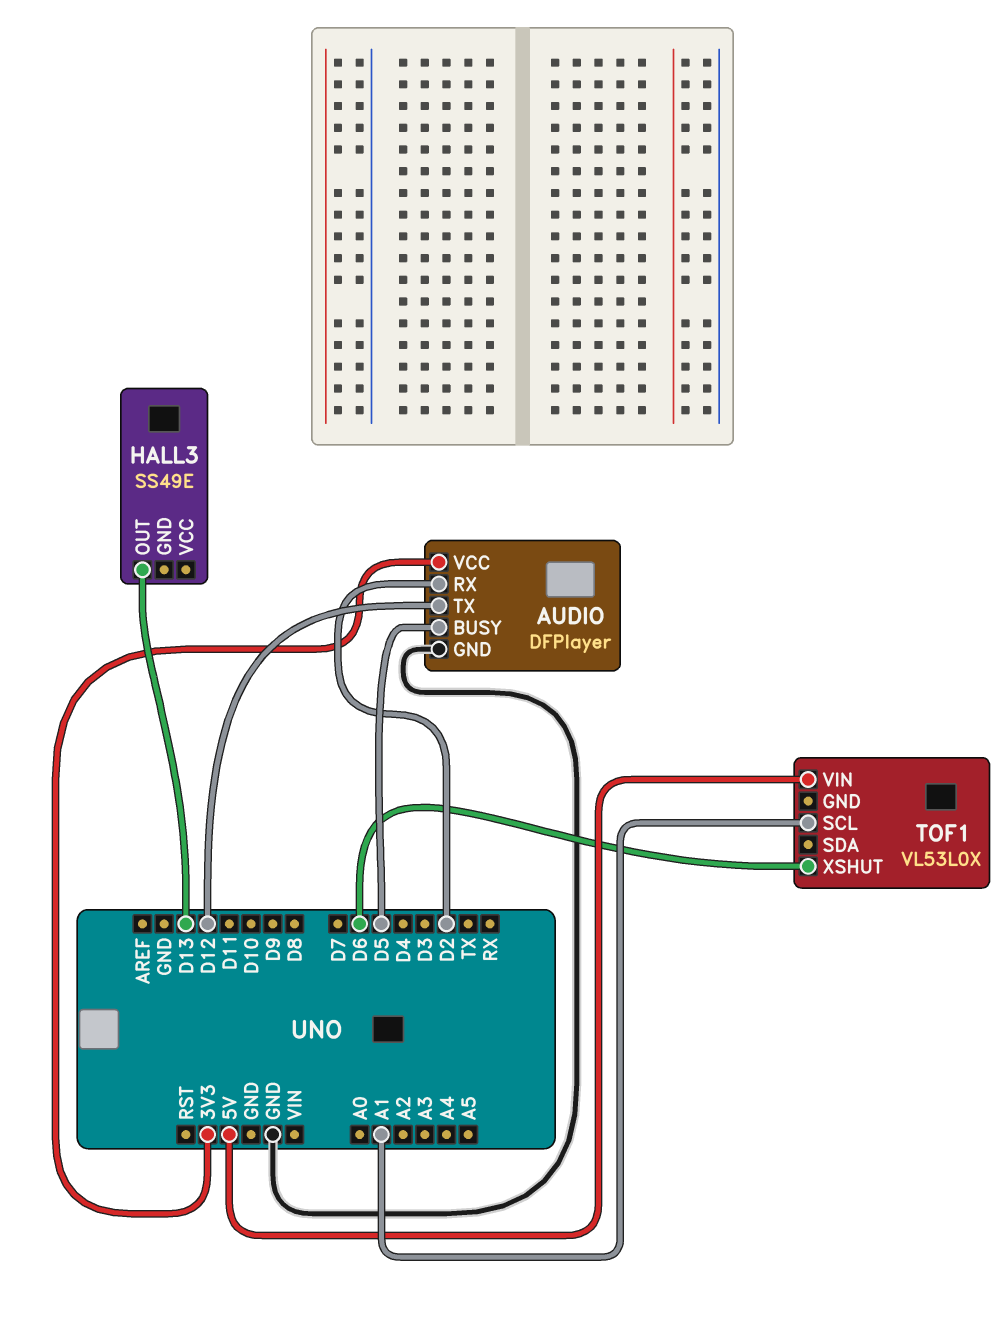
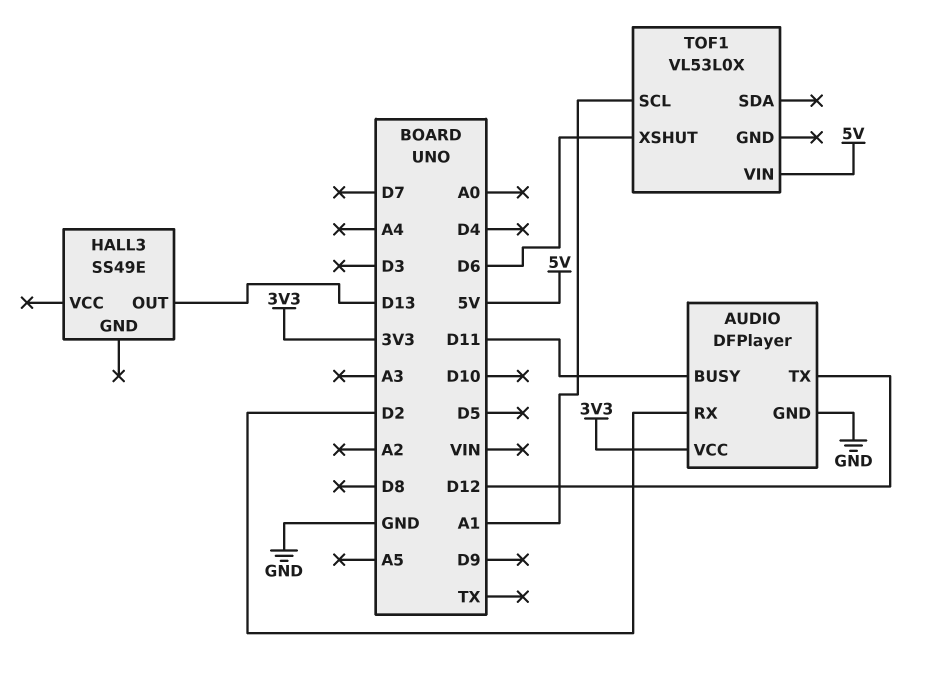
AUDIO pin BUSY: D5 -> D11

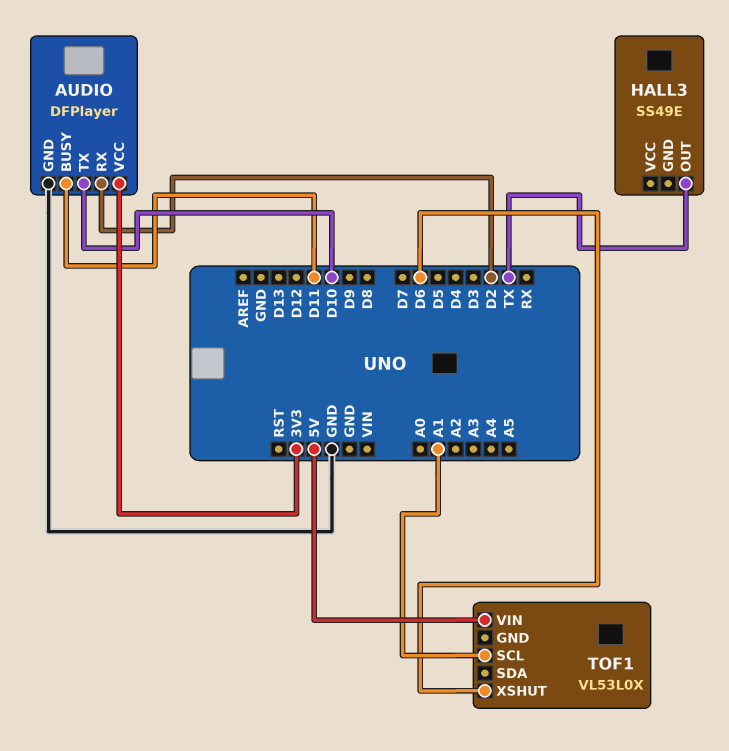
AUDIO pin TX: D12 -> D10
HALL3 pin OUT: D13 -> TX

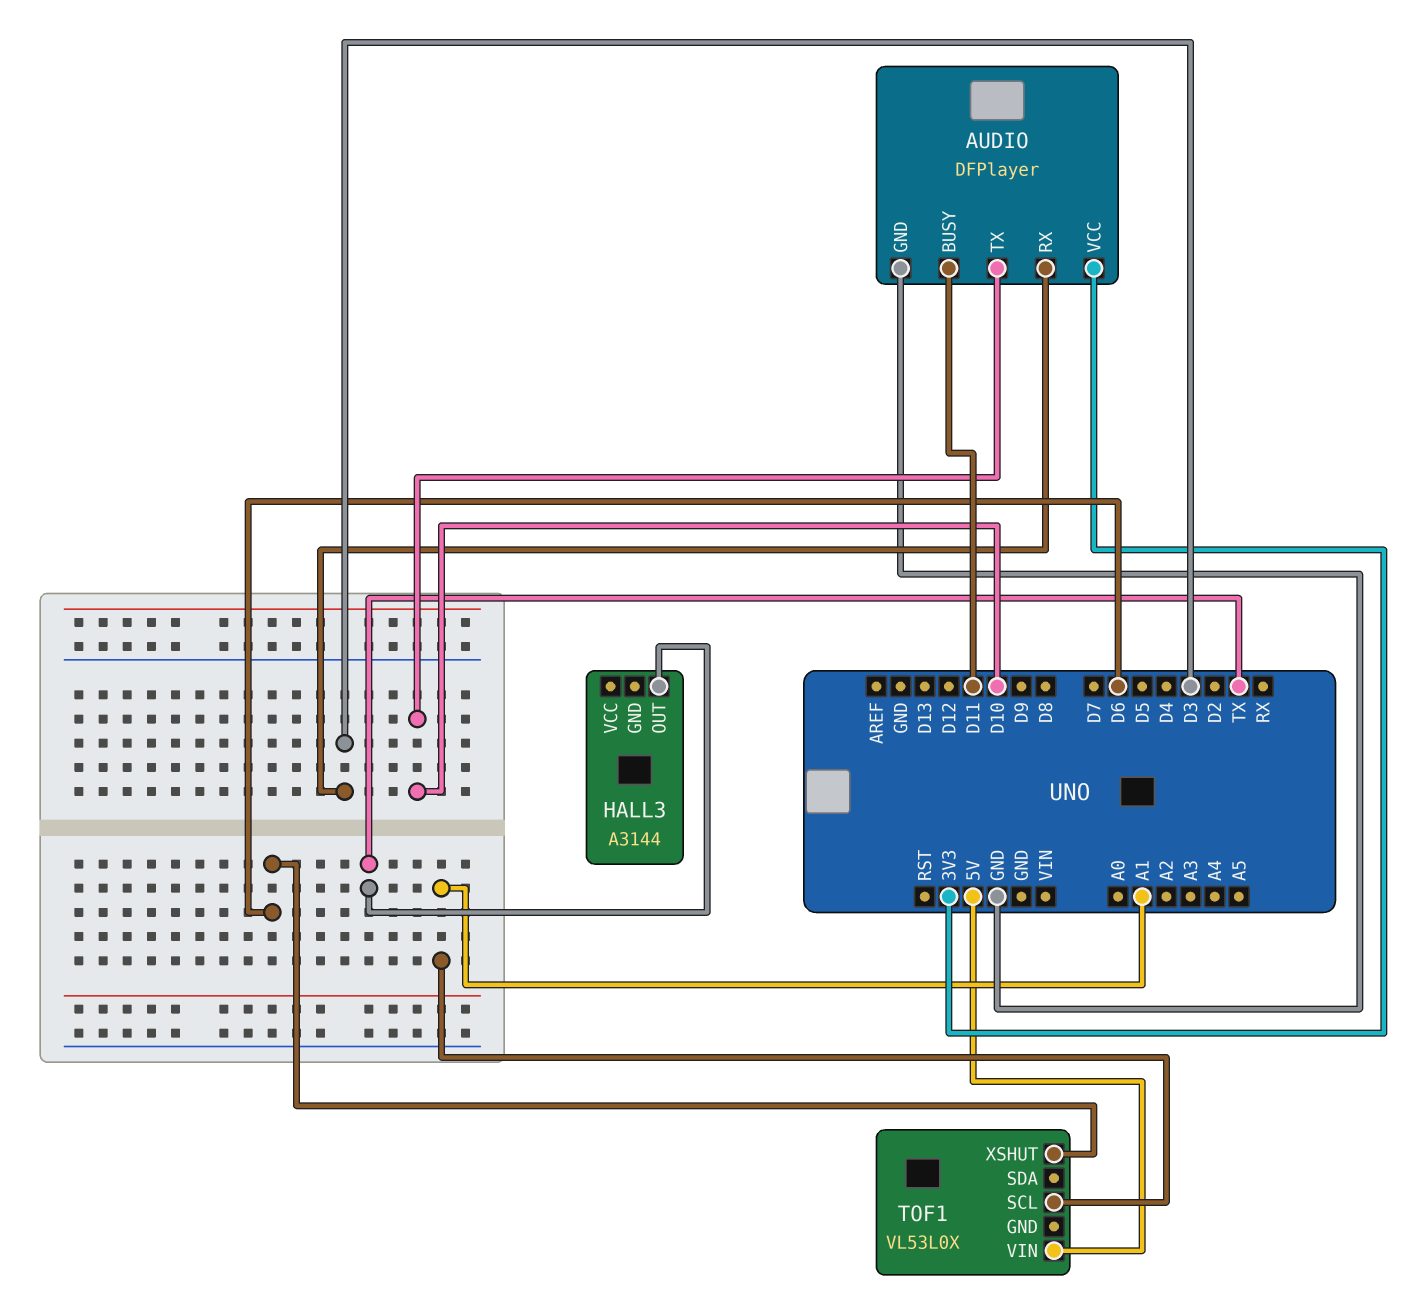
AUDIO pin RX: D2 -> D3
HALL3: SS49E -> A3144

